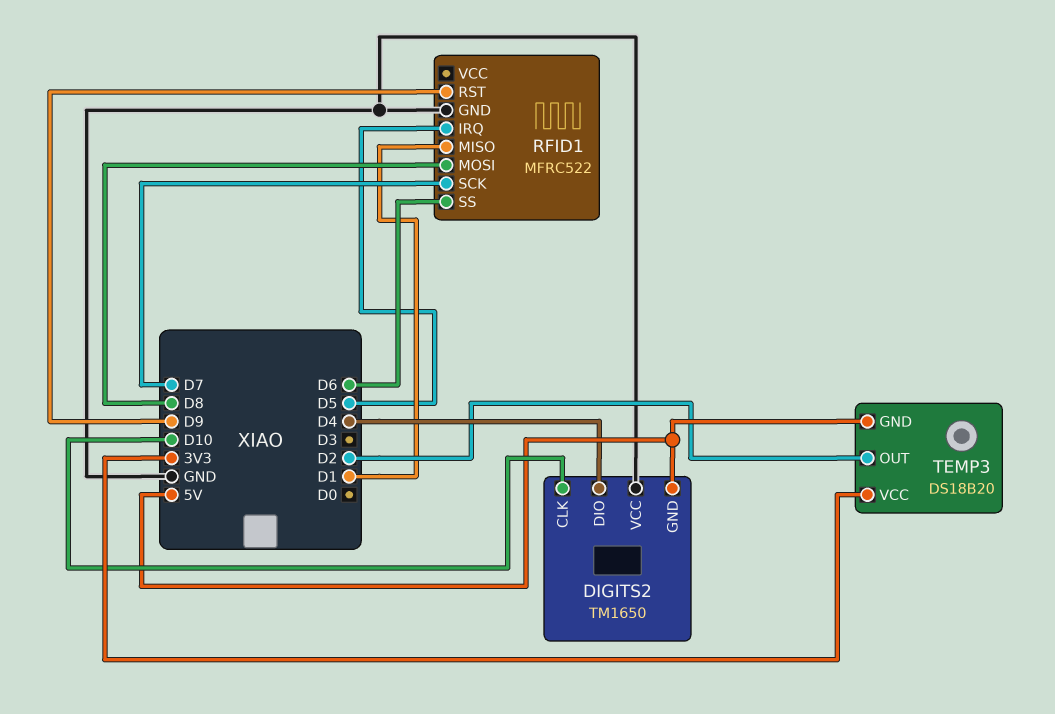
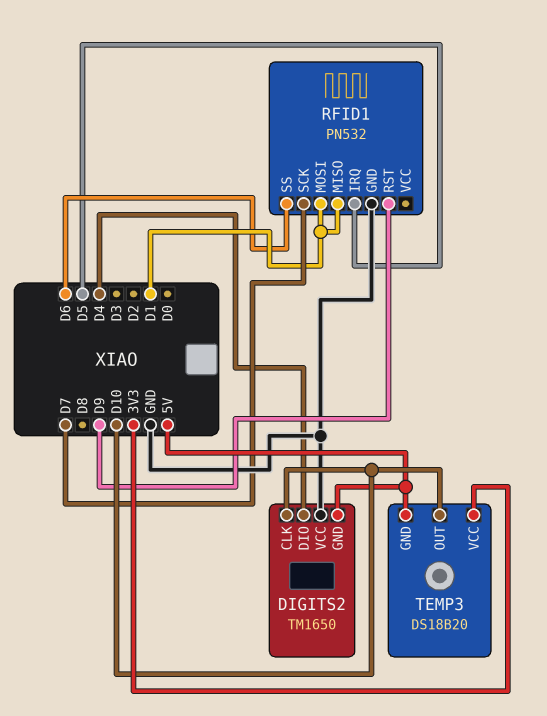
RFID1: MFRC522 -> PN532
RFID1 pin MOSI: D8 -> D1
TEMP3 pin OUT: D2 -> D10

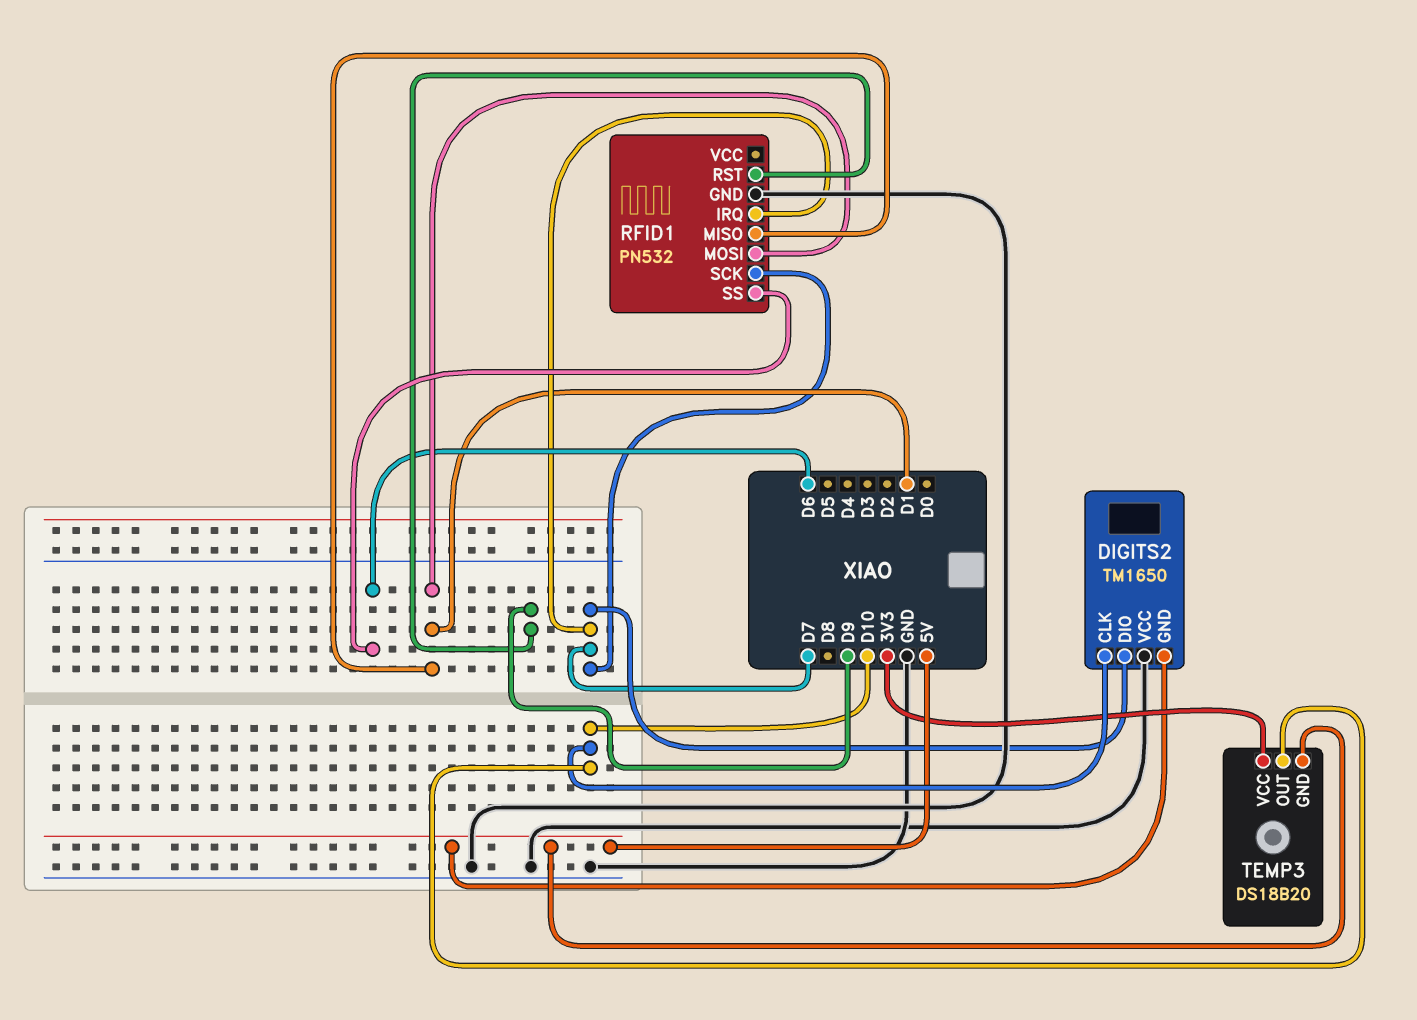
DIGITS2 pin DIO: D4 -> D7
RFID1 pin IRQ: D5 -> D7

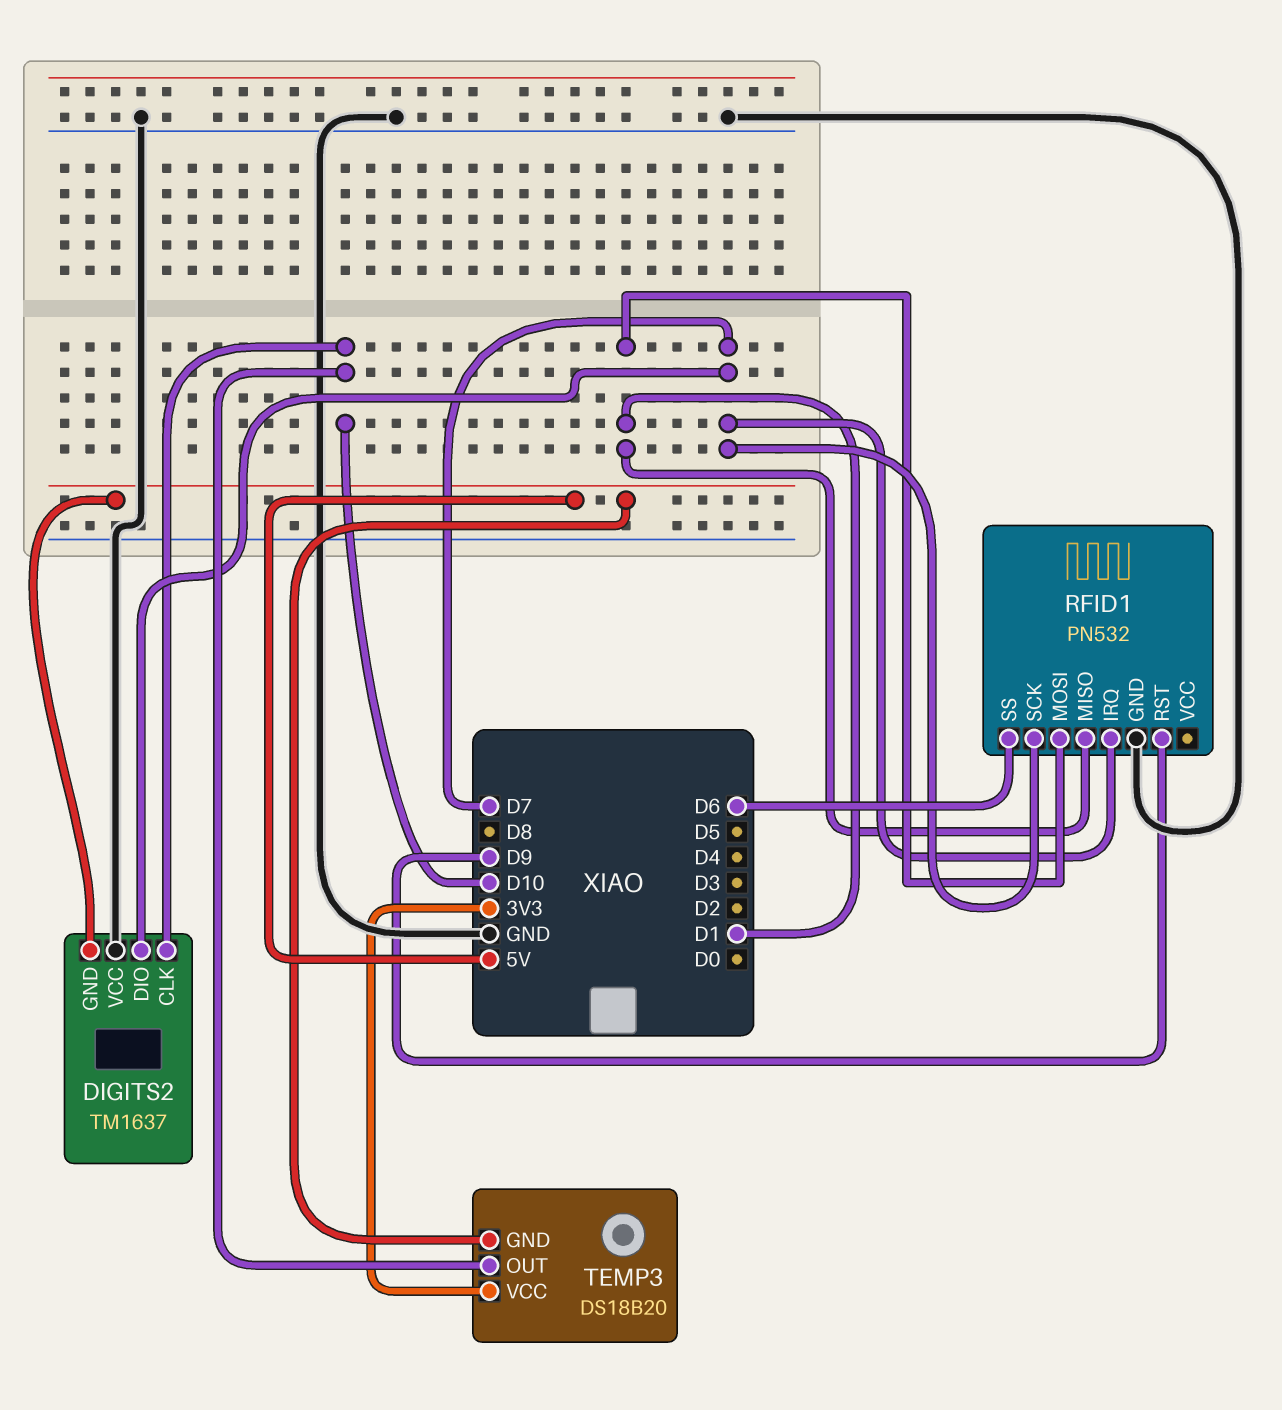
DIGITS2: TM1650 -> TM1637

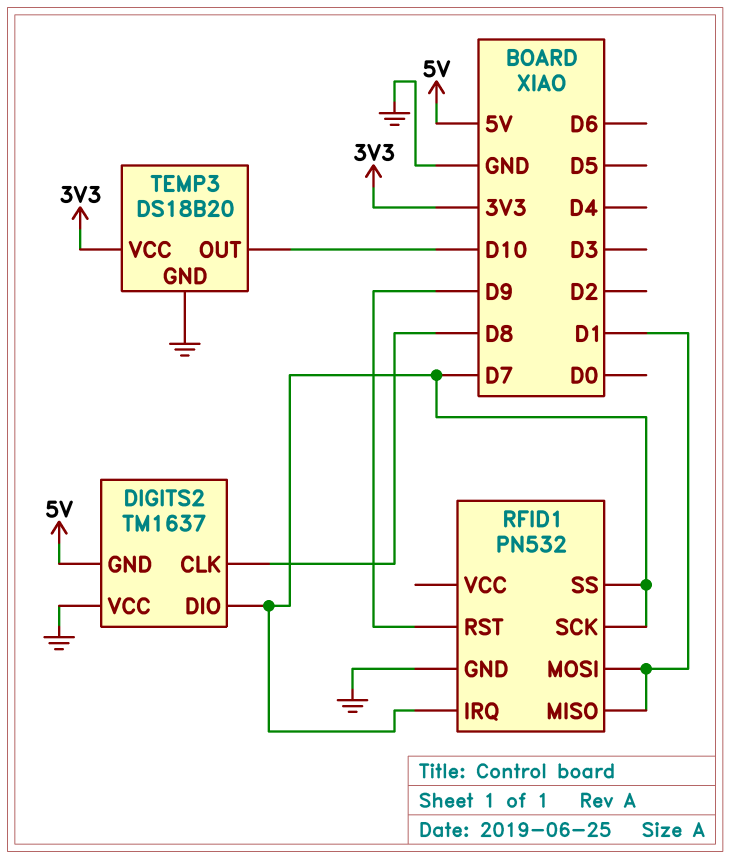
DIGITS2 pin CLK: D10 -> D8
RFID1 pin SS: D6 -> D7
TEMP3 pin GND: 5V -> GND

